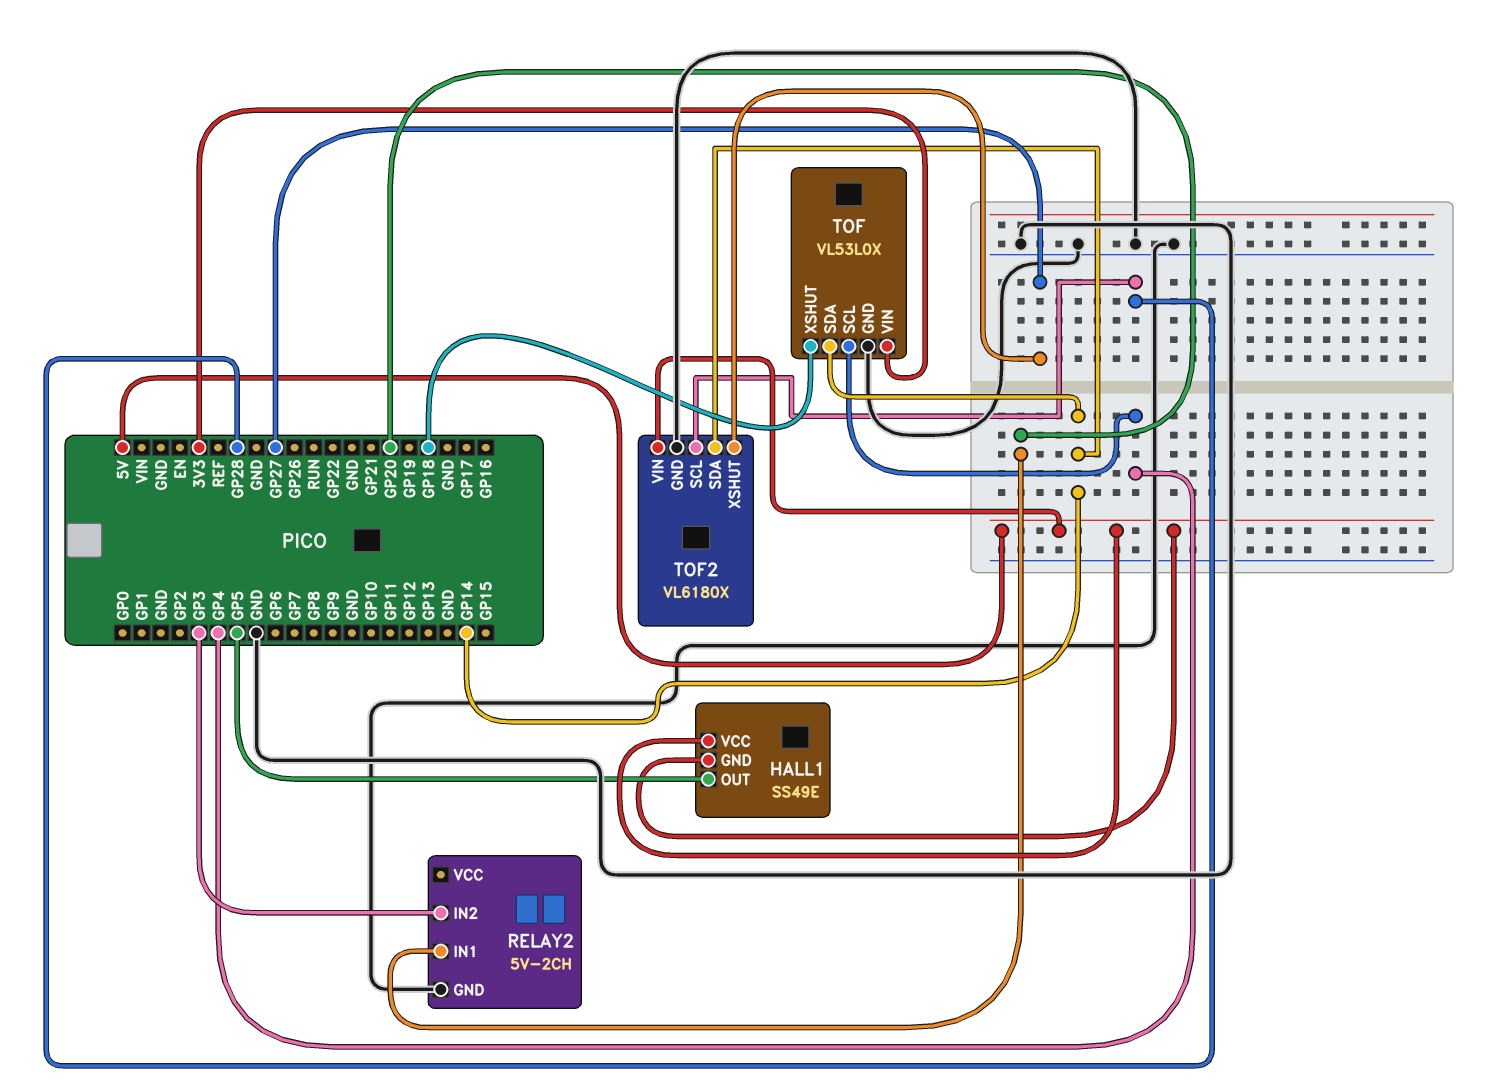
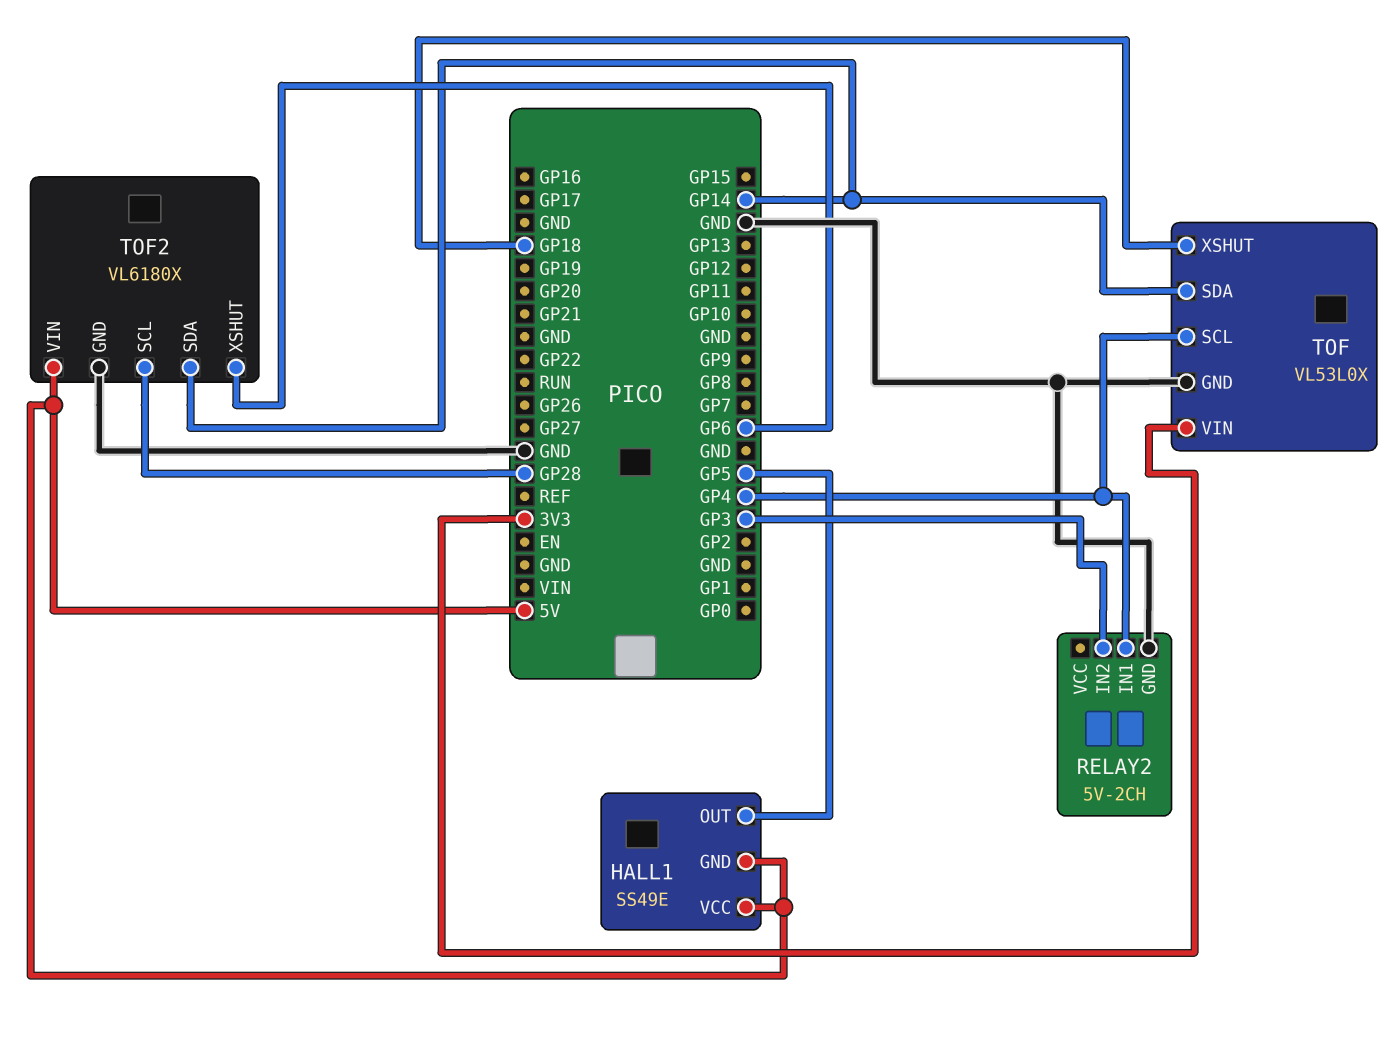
RELAY2 pin IN1: GP20 -> GP4
TOF2 pin XSHUT: GP27 -> GP6

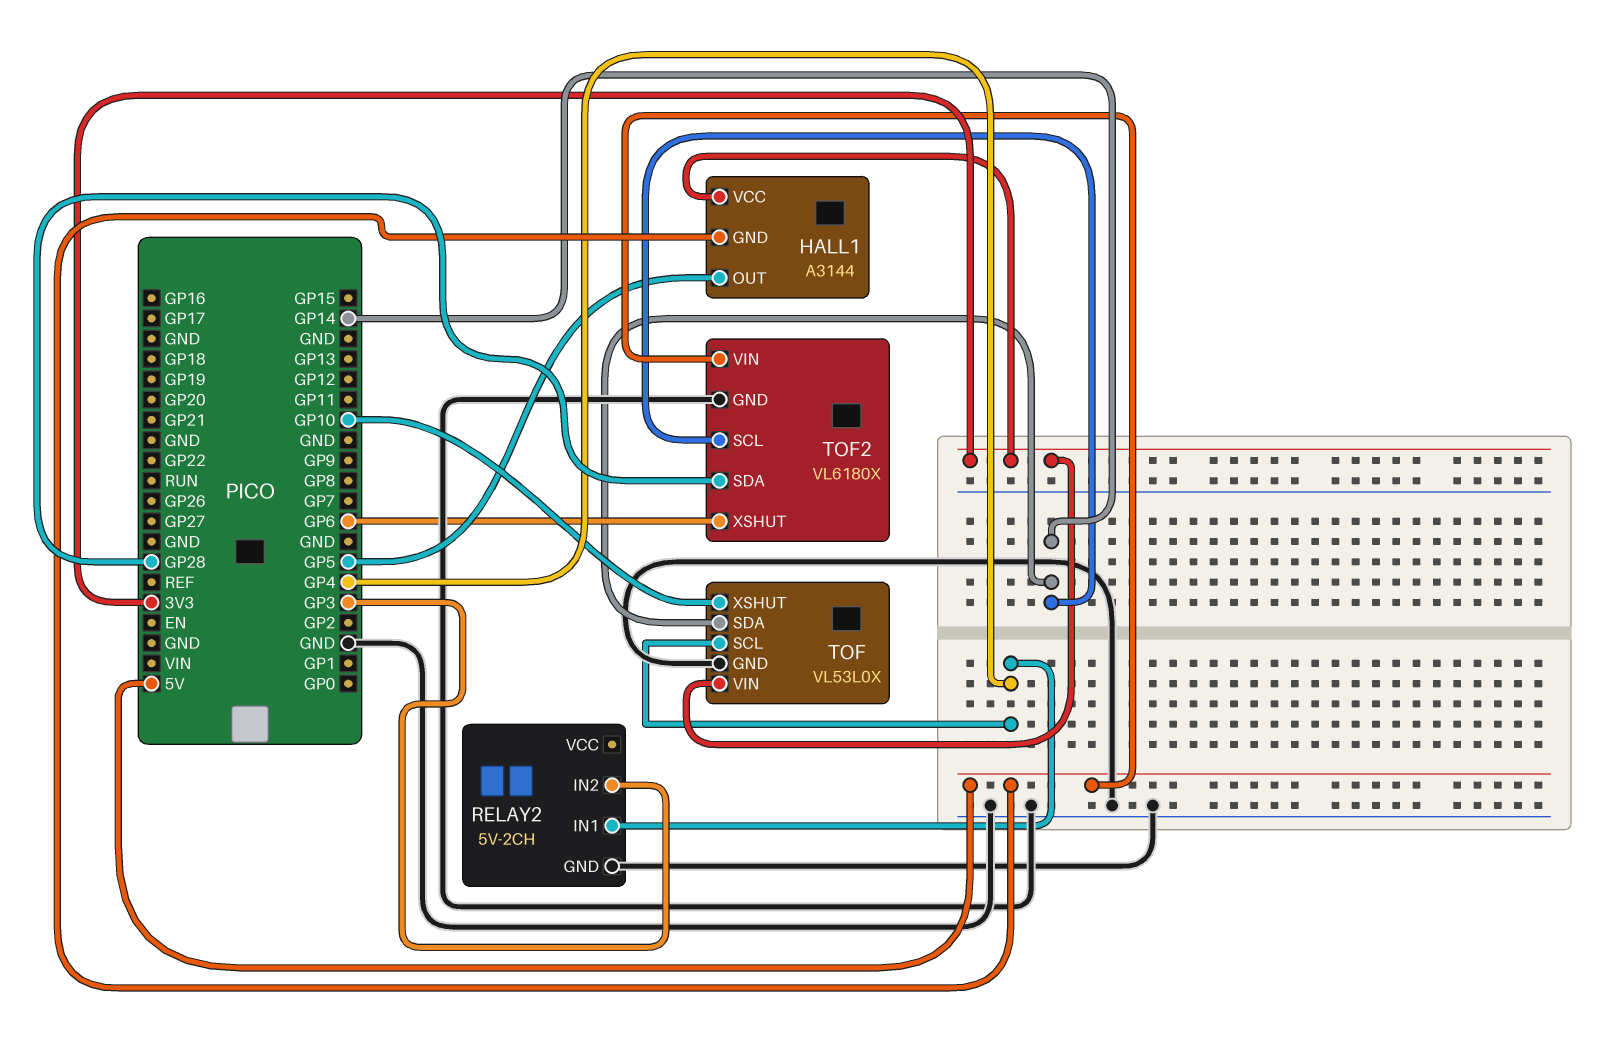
HALL1: SS49E -> A3144
HALL1 pin VCC: 5V -> 3V3
TOF pin XSHUT: GP18 -> GP10
TOF2 pin SCL: GP28 -> GP14
TOF2 pin SDA: GP14 -> GP28

